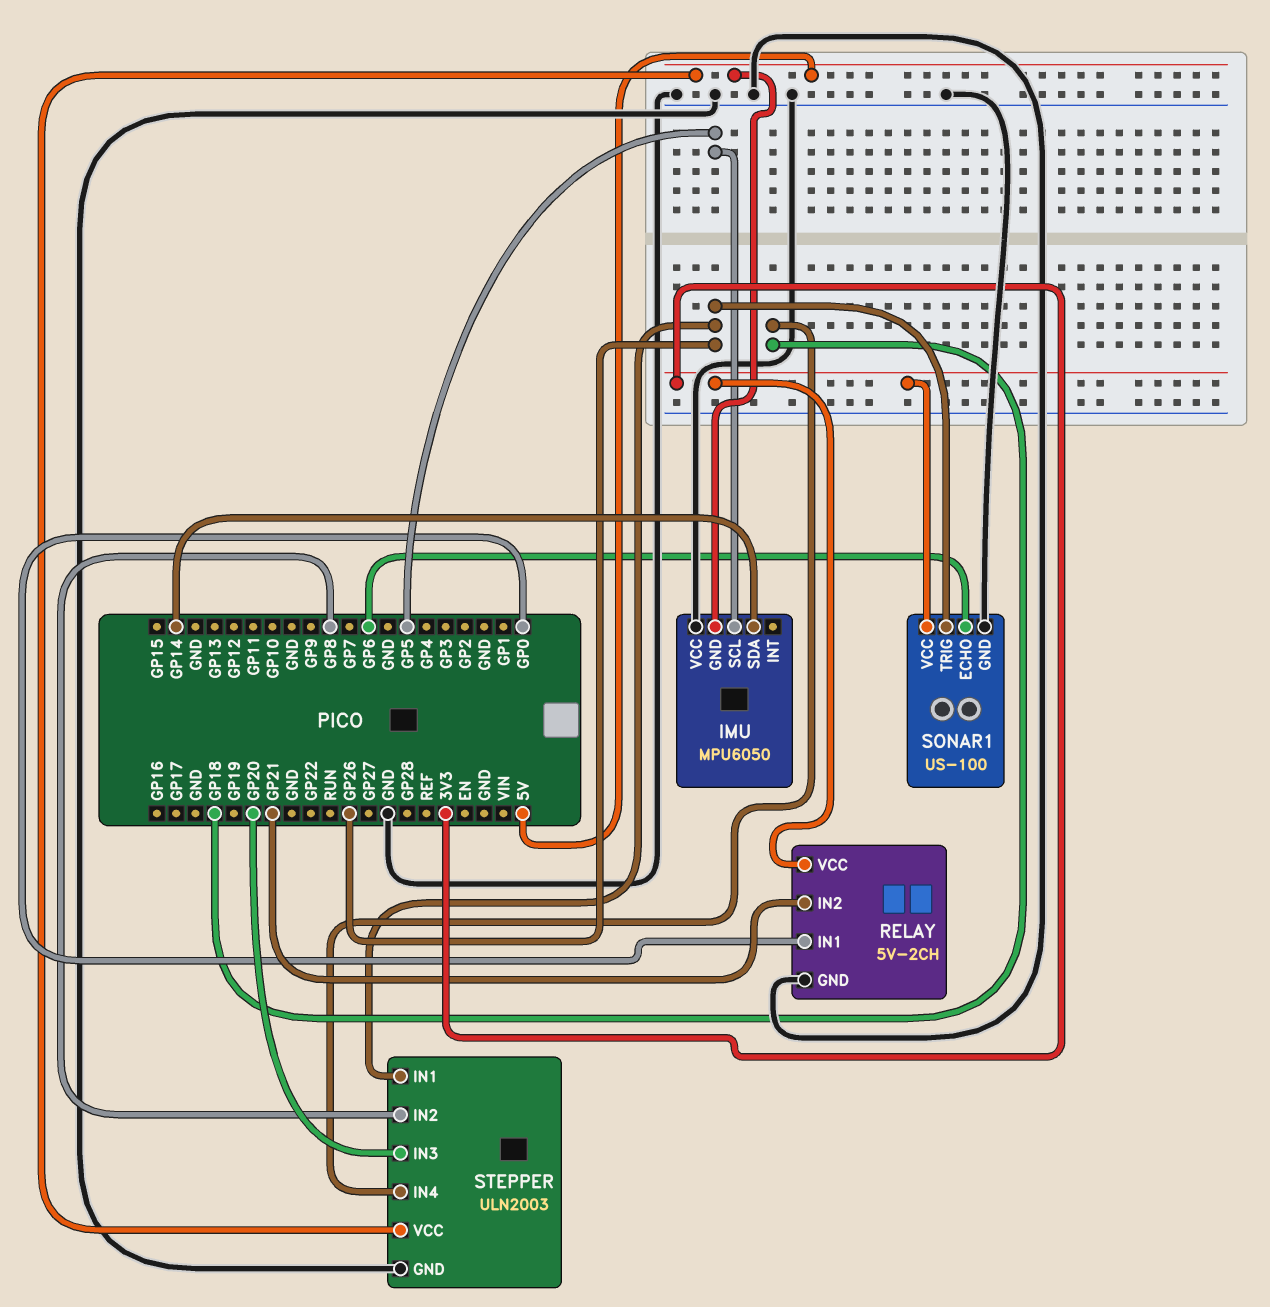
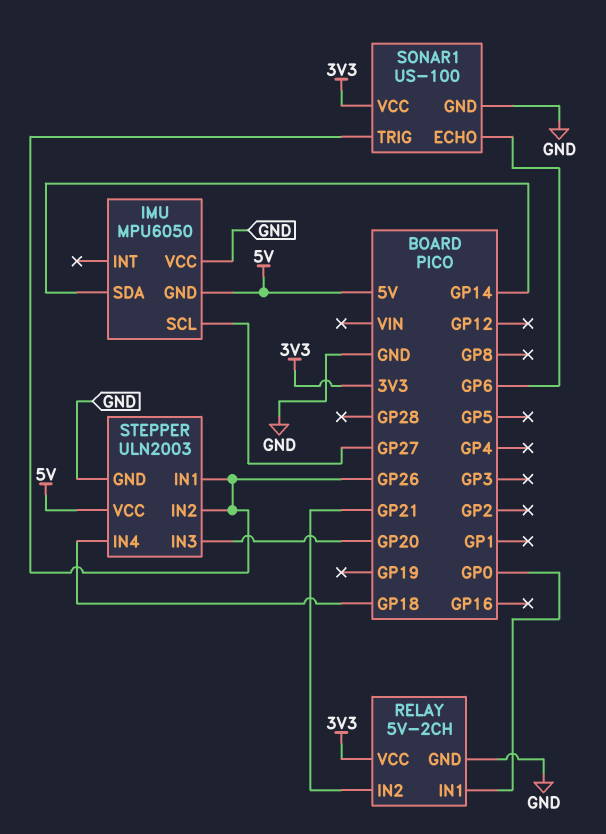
IMU pin SCL: GP5 -> GP27
STEPPER pin IN2: GP8 -> GP26

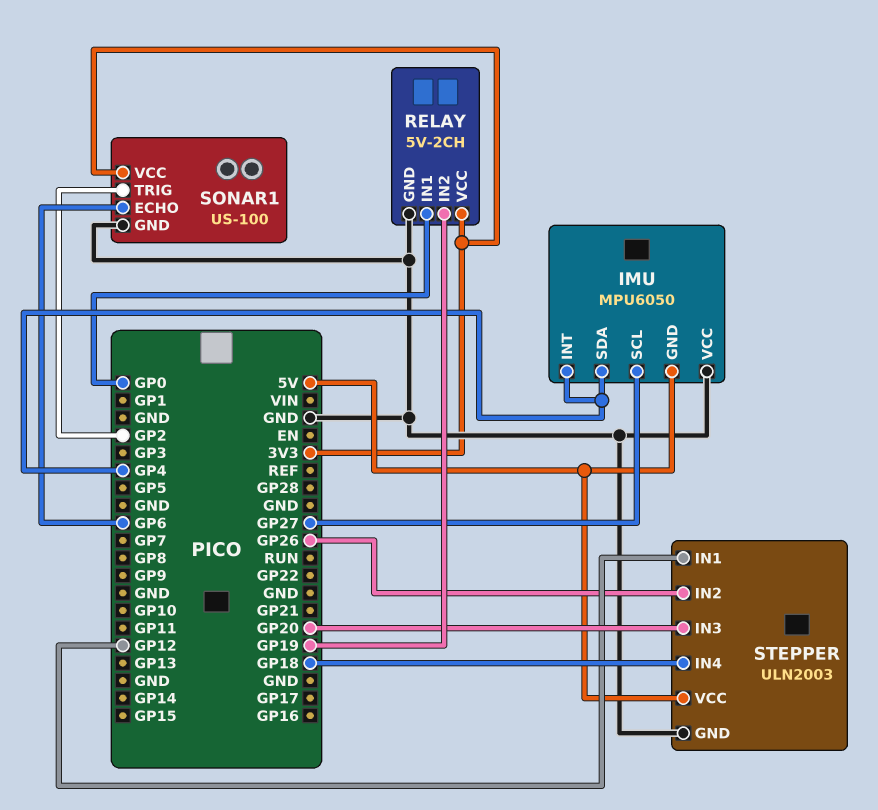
IMU pin INT: none -> GP4
IMU pin SDA: GP14 -> GP4
RELAY pin IN2: GP21 -> GP19
SONAR1 pin TRIG: GP26 -> GP2
STEPPER pin IN1: GP26 -> GP12

